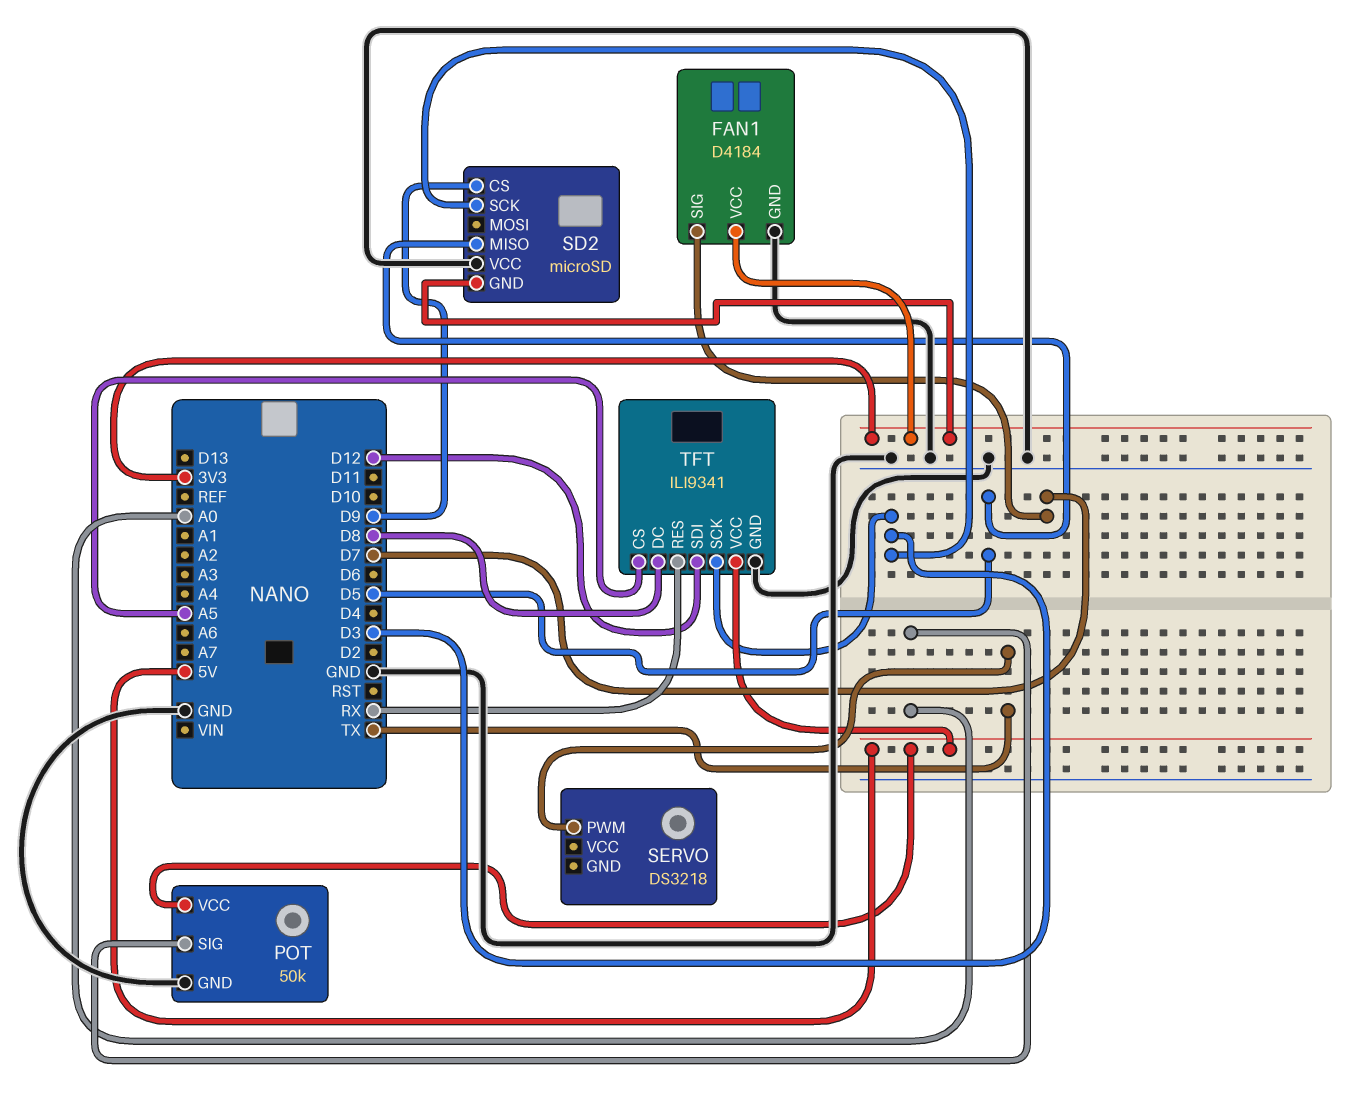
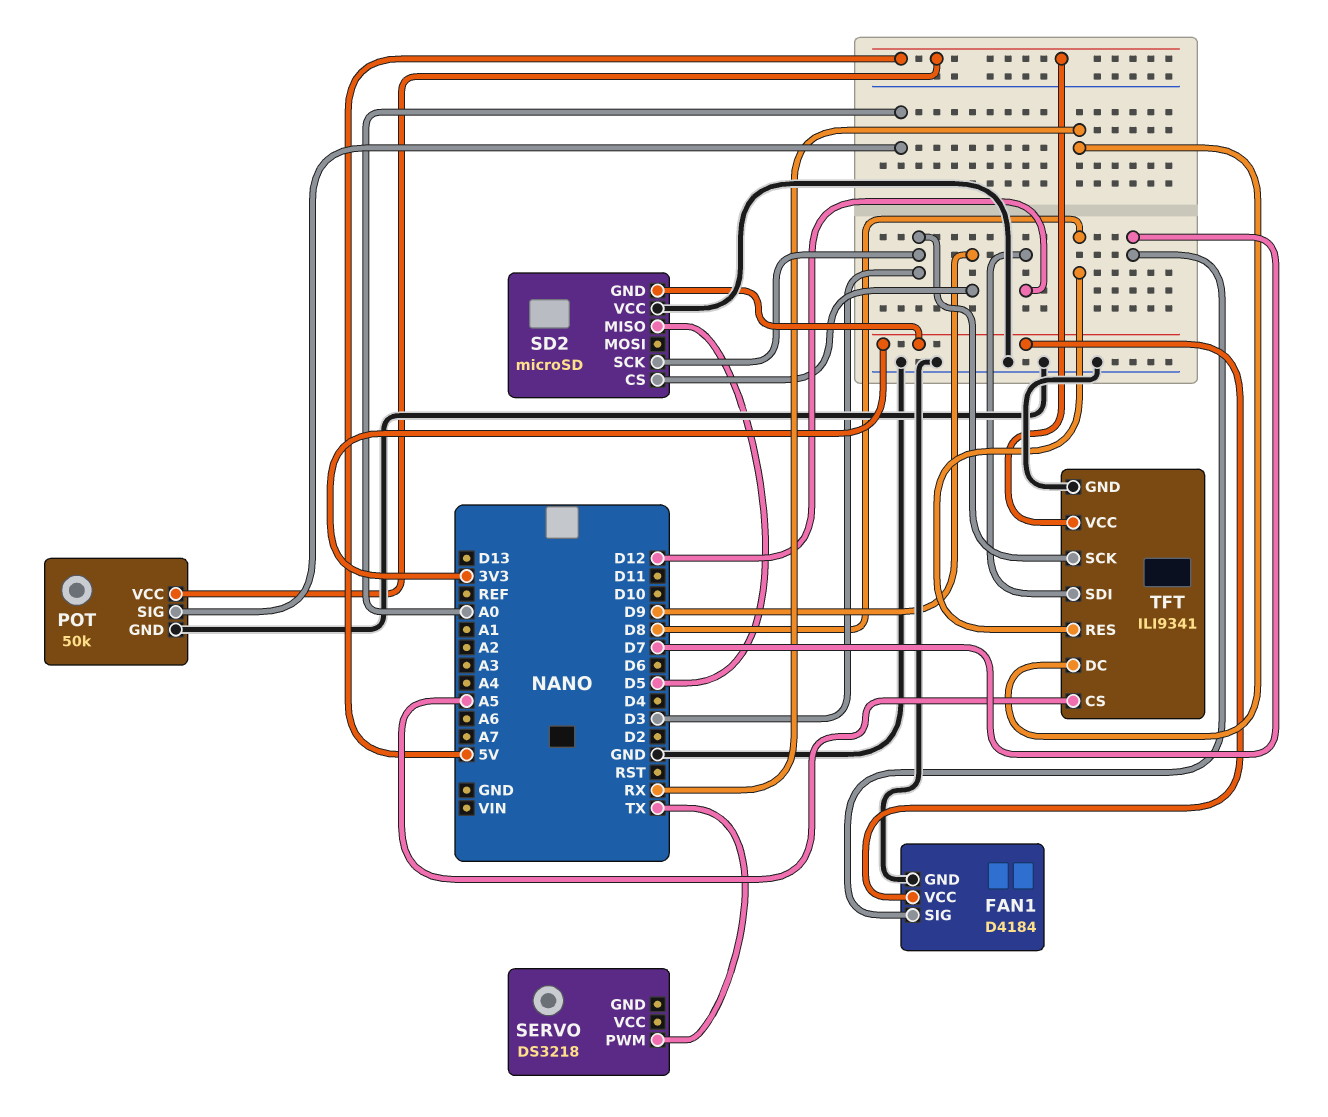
TFT pin DC: D8 -> RX
TFT pin RES: RX -> D8

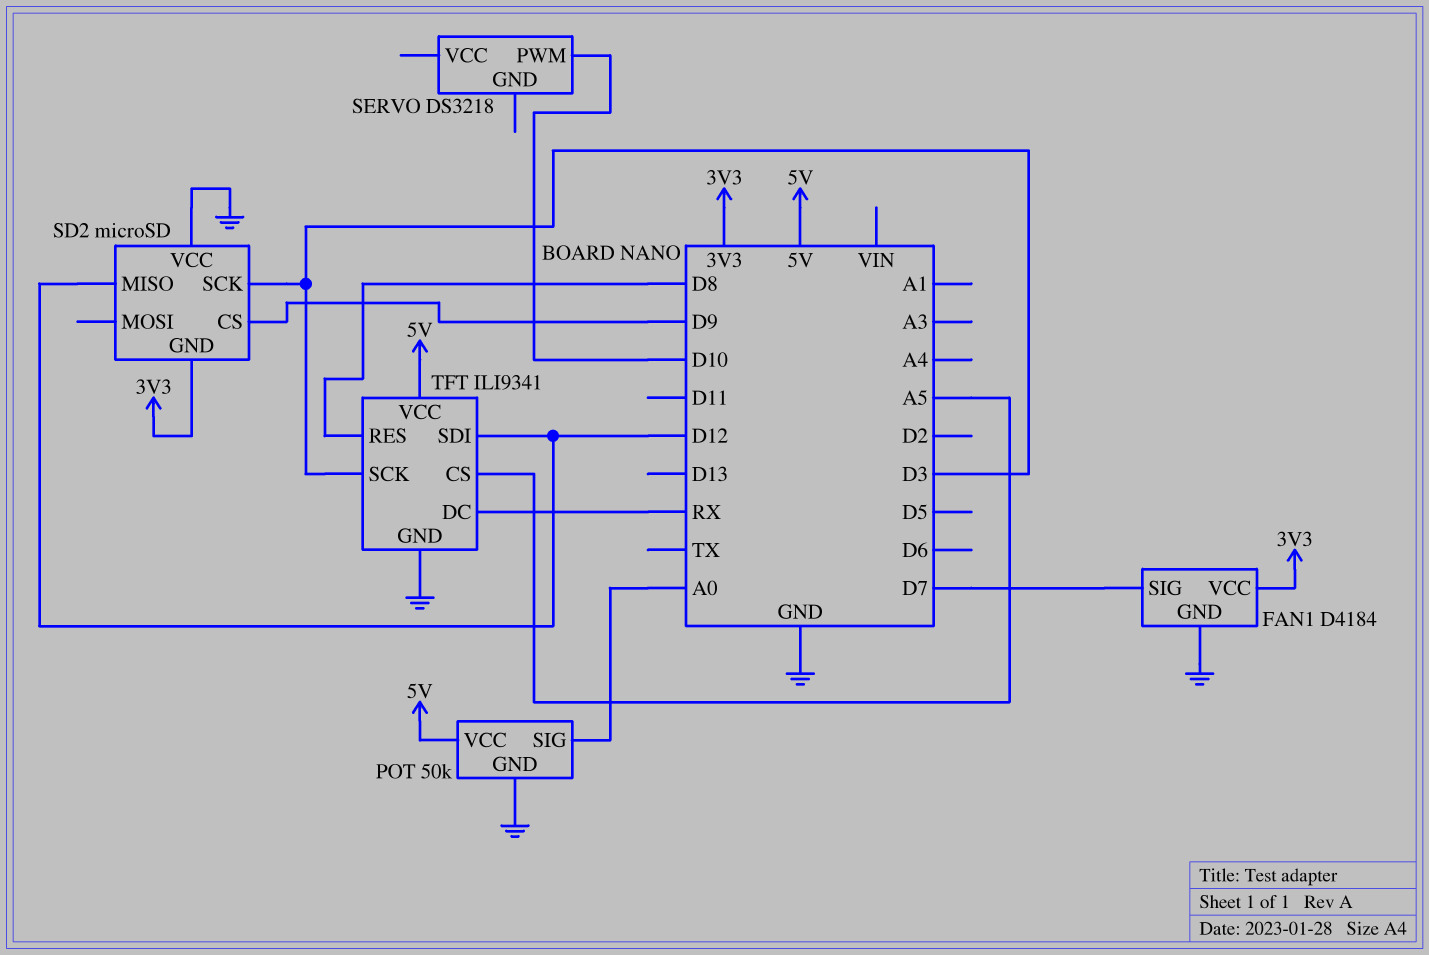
SD2 pin MISO: D5 -> D12
SERVO pin PWM: TX -> D10

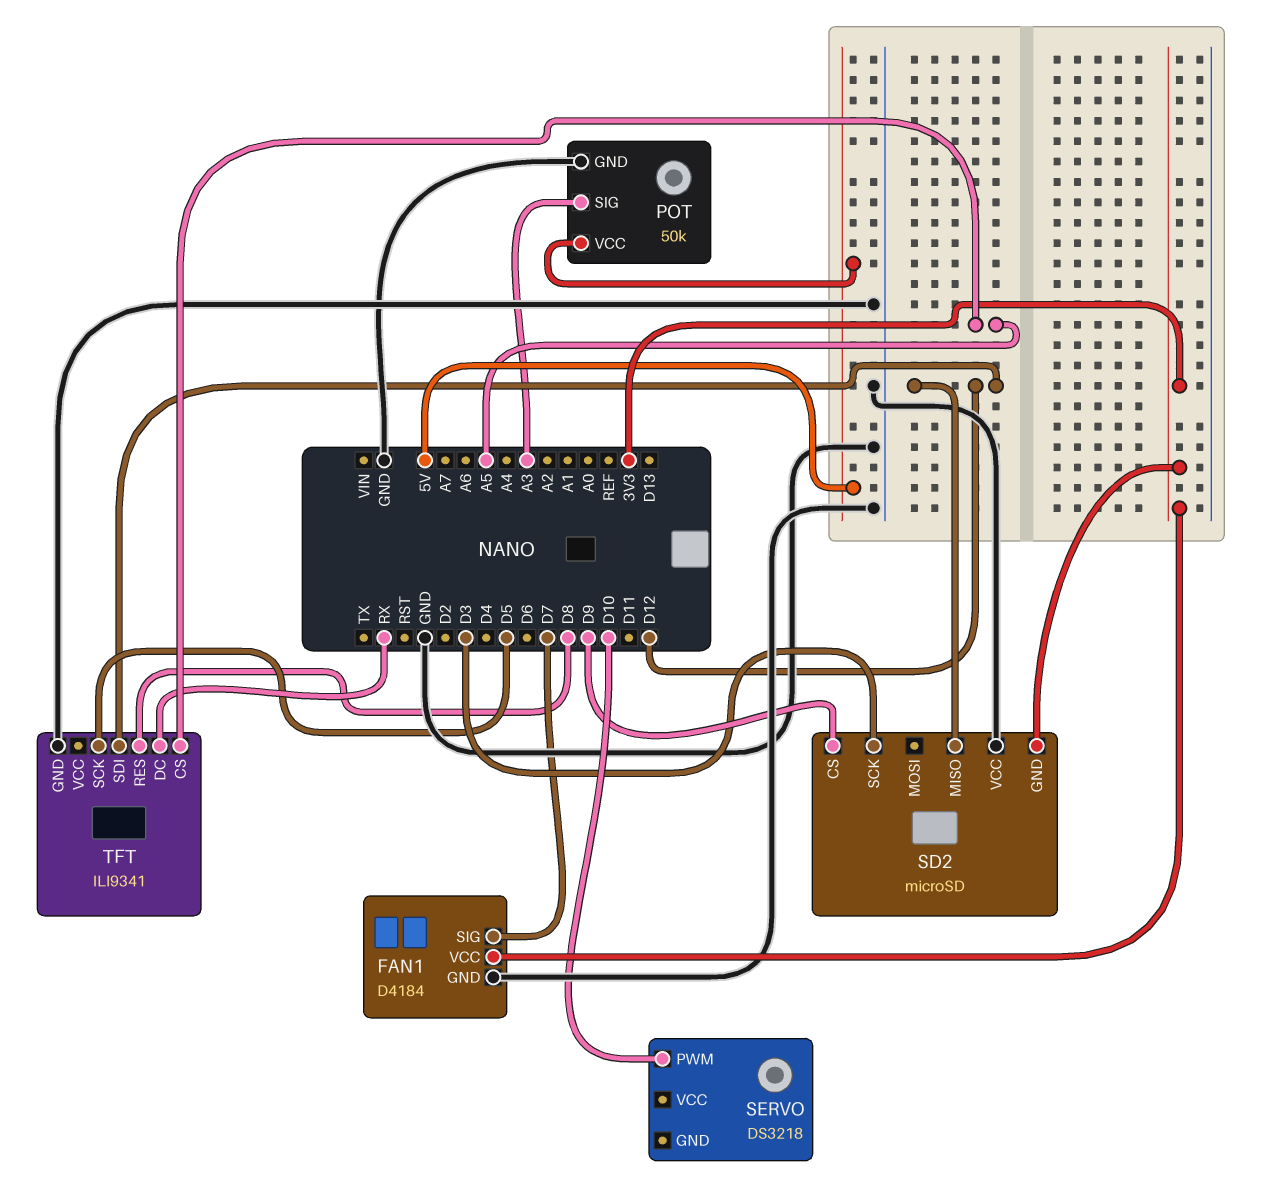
POT pin SIG: A0 -> A3
TFT pin SCK: D3 -> D5
TFT pin VCC: 5V -> none

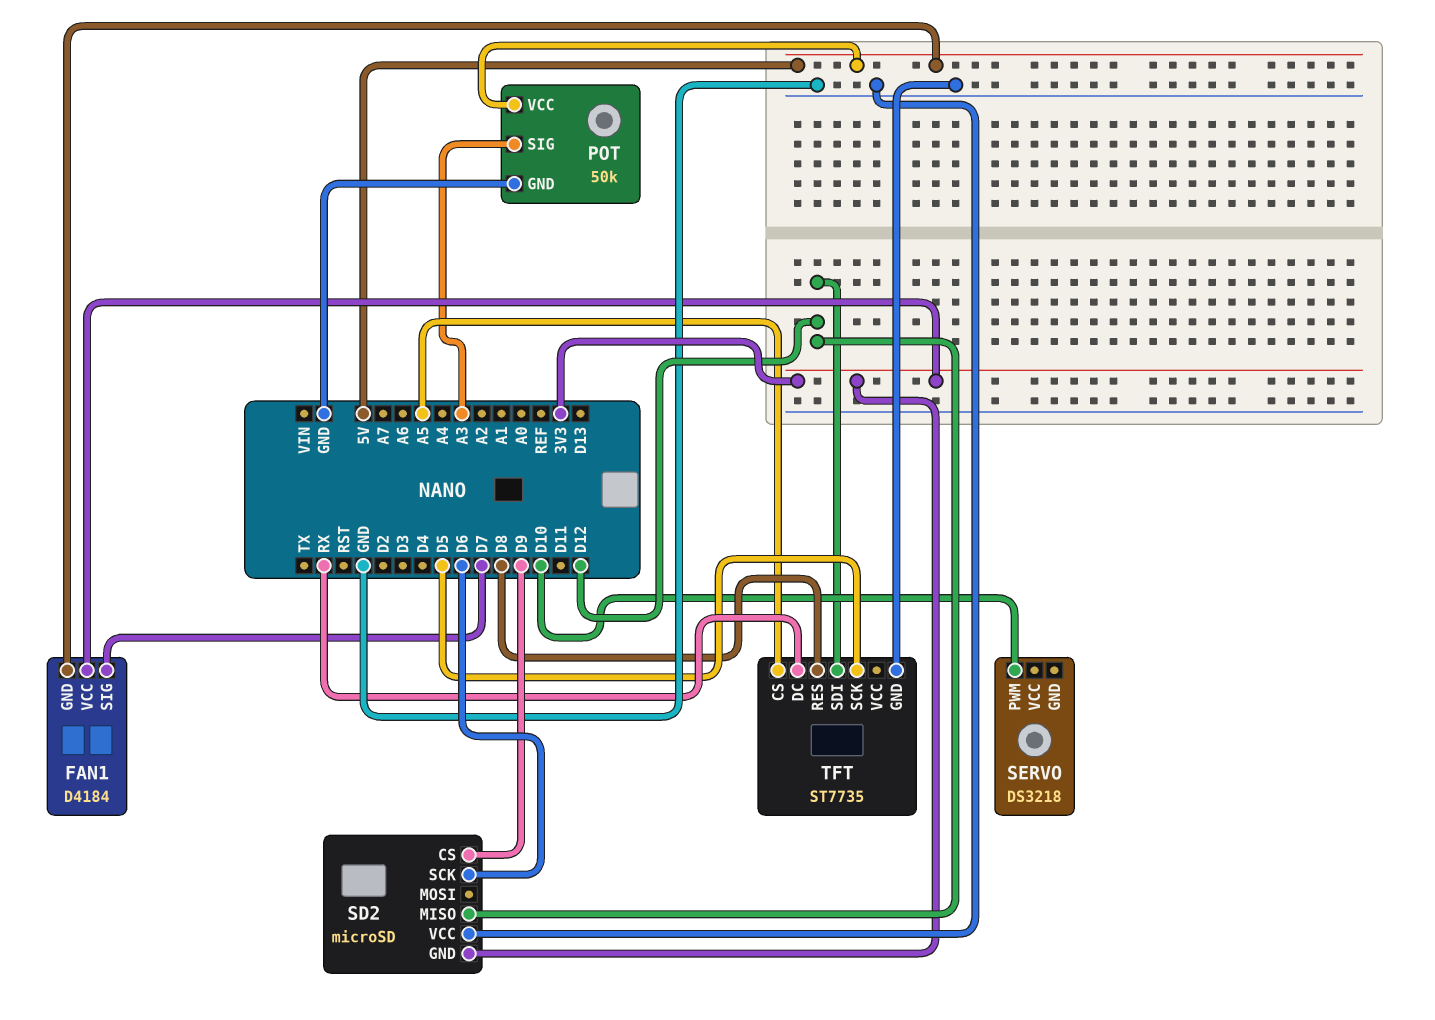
FAN1 pin GND: GND -> 5V
SD2 pin SCK: D3 -> D6
TFT: ILI9341 -> ST7735

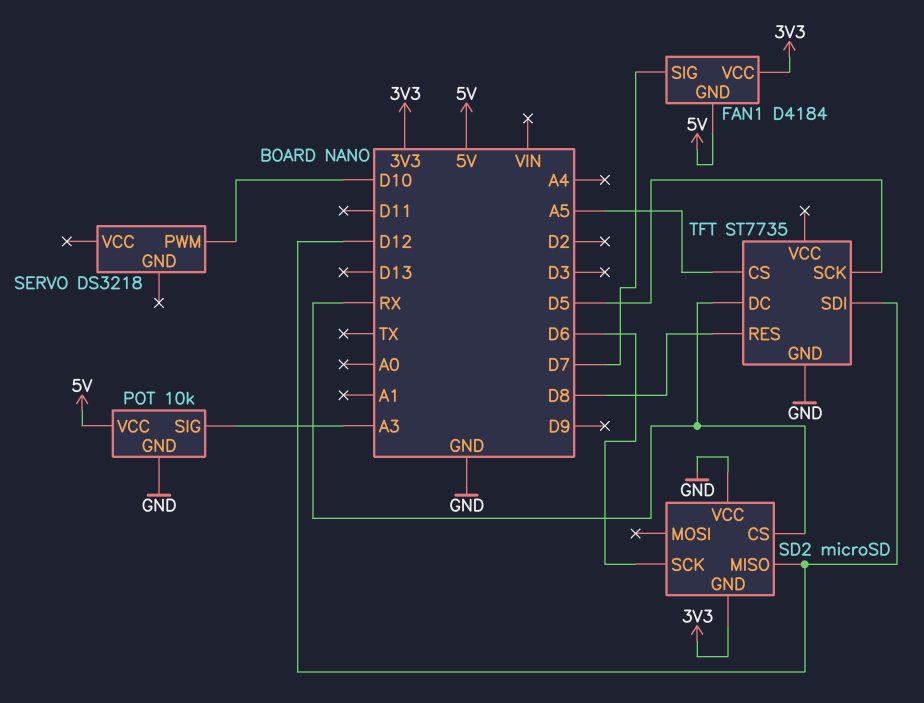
POT: 50k -> 10k
SD2 pin CS: D9 -> RX

